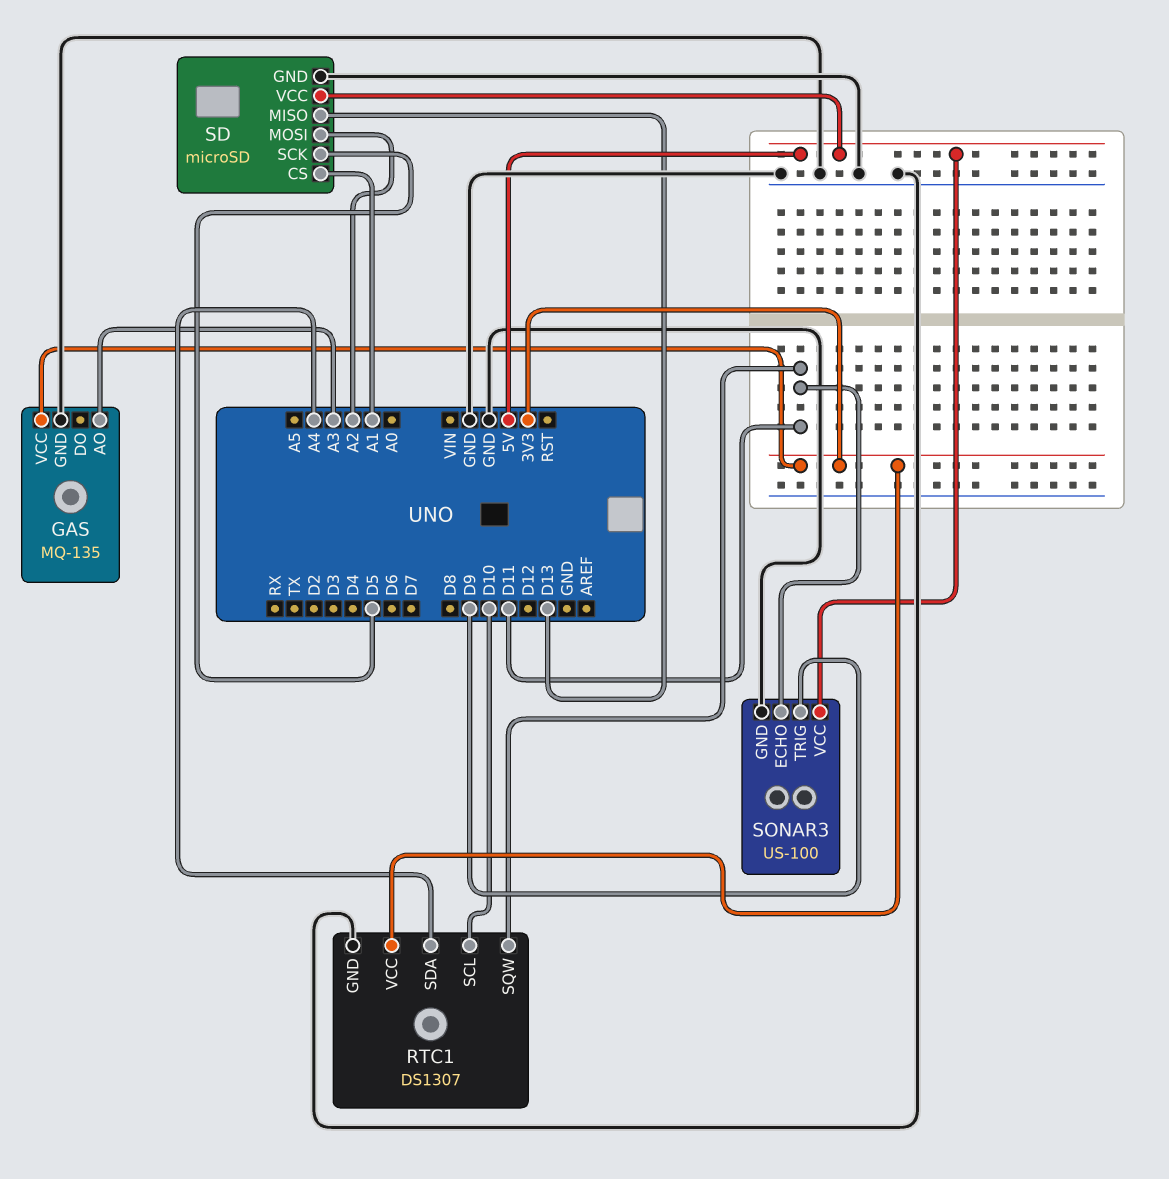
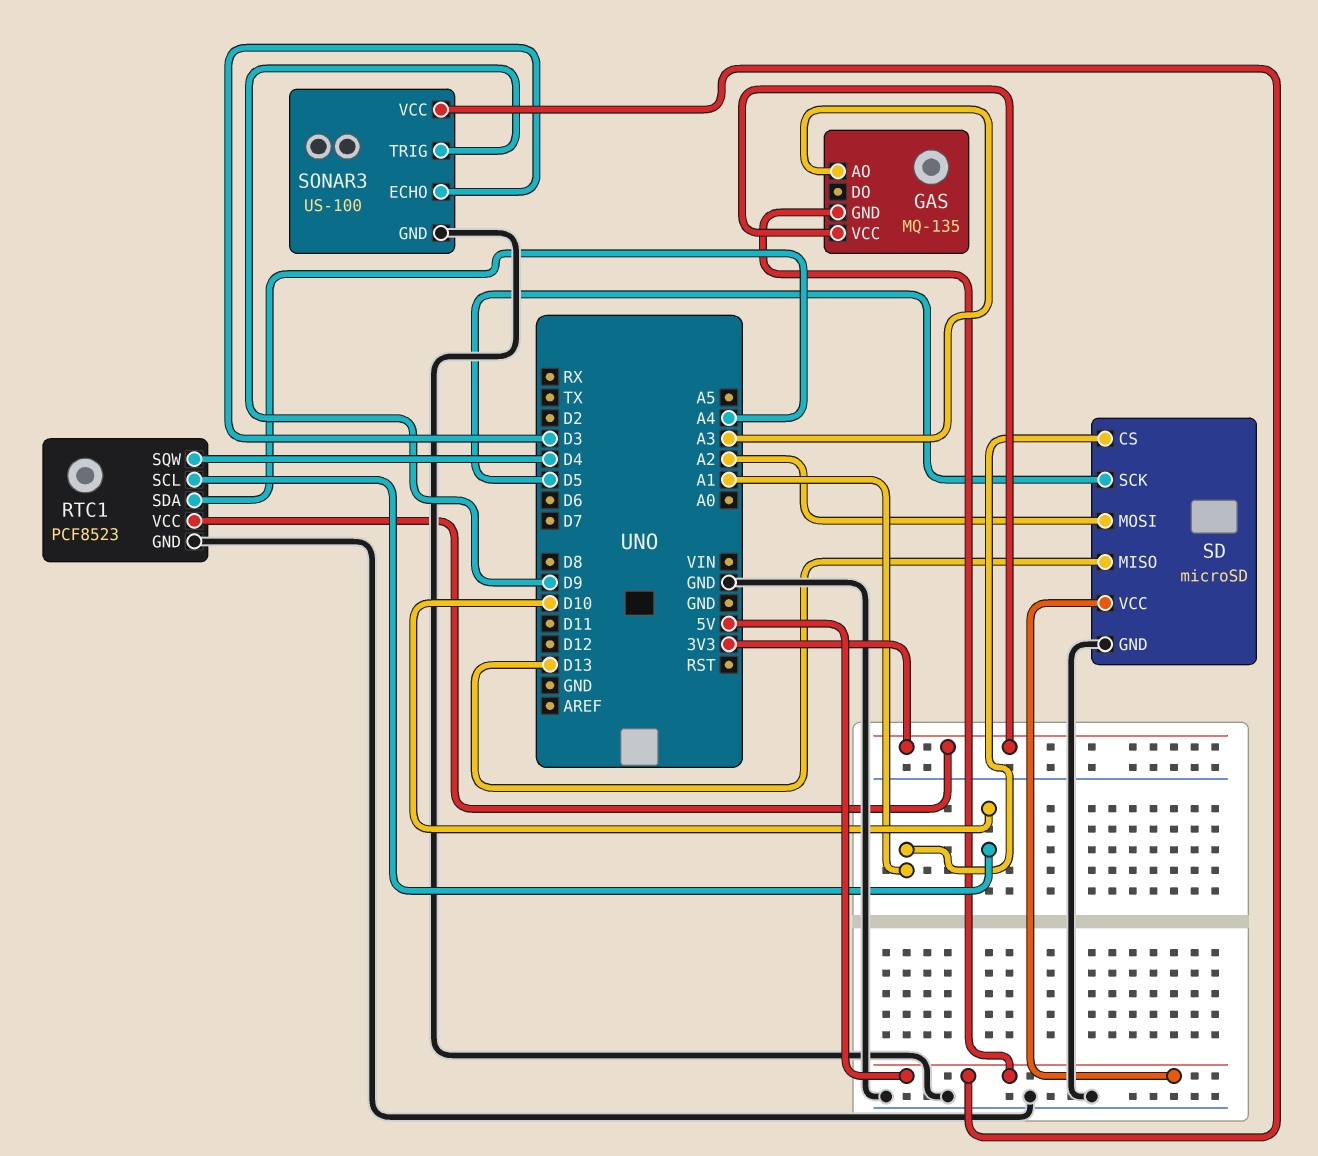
GAS pin GND: GND -> 5V
RTC1: DS1307 -> PCF8523
RTC1 pin SQW: D11 -> D4
SONAR3 pin ECHO: D11 -> D3

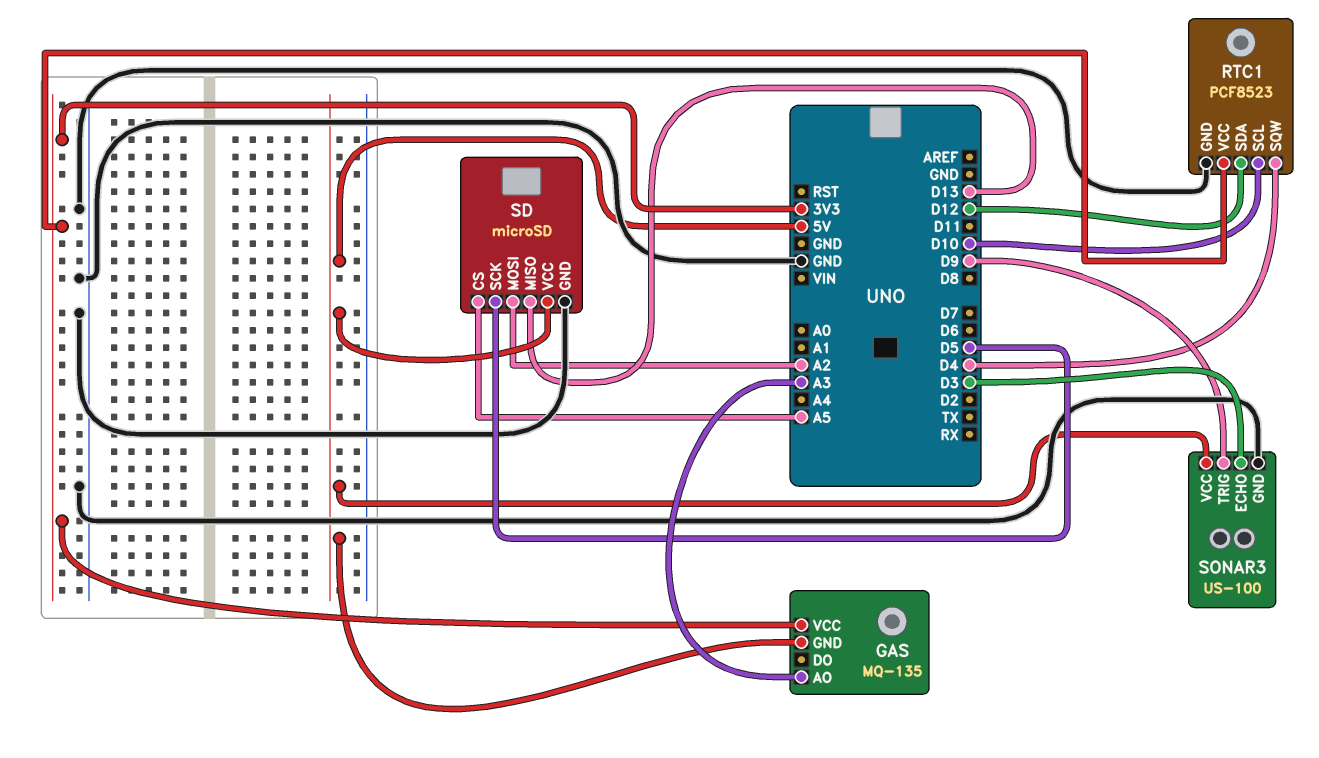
RTC1 pin SDA: A4 -> D12
SD pin CS: A1 -> A5

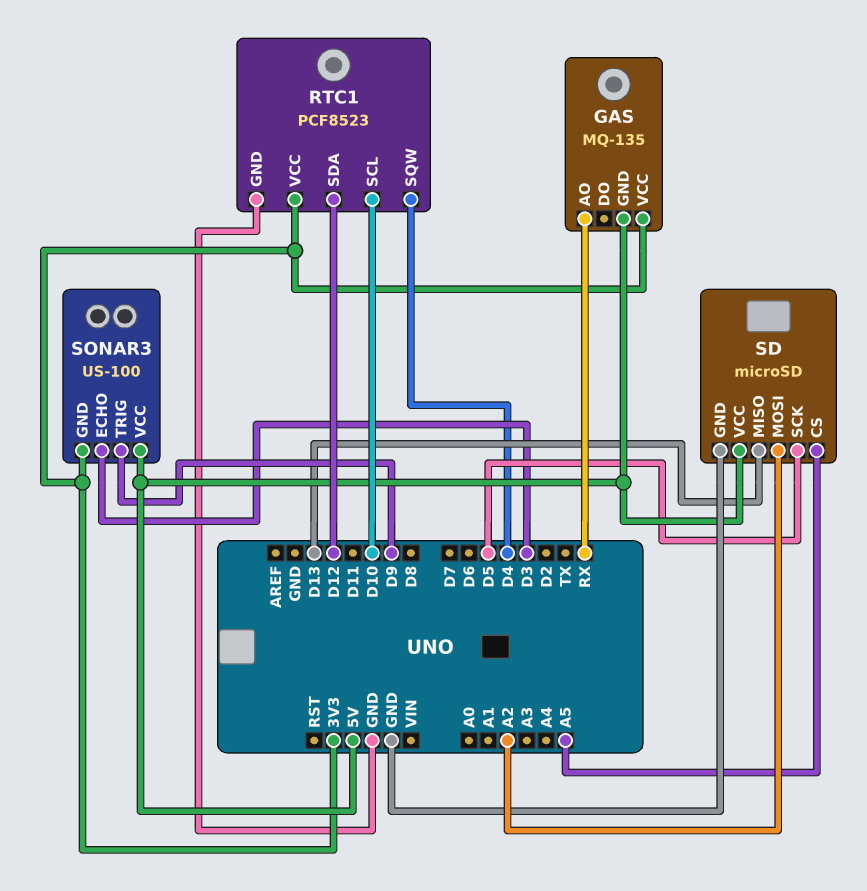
GAS pin AO: A3 -> RX
SONAR3 pin GND: GND -> 3V3

